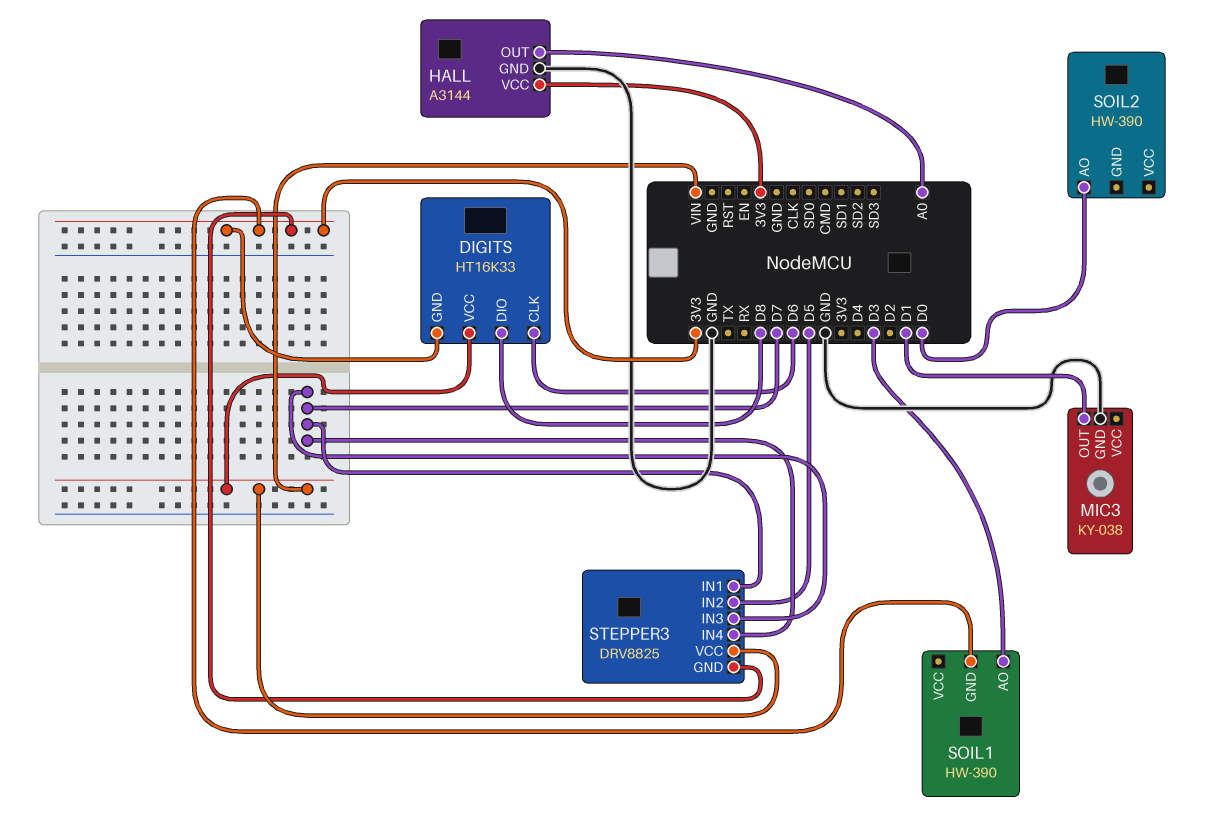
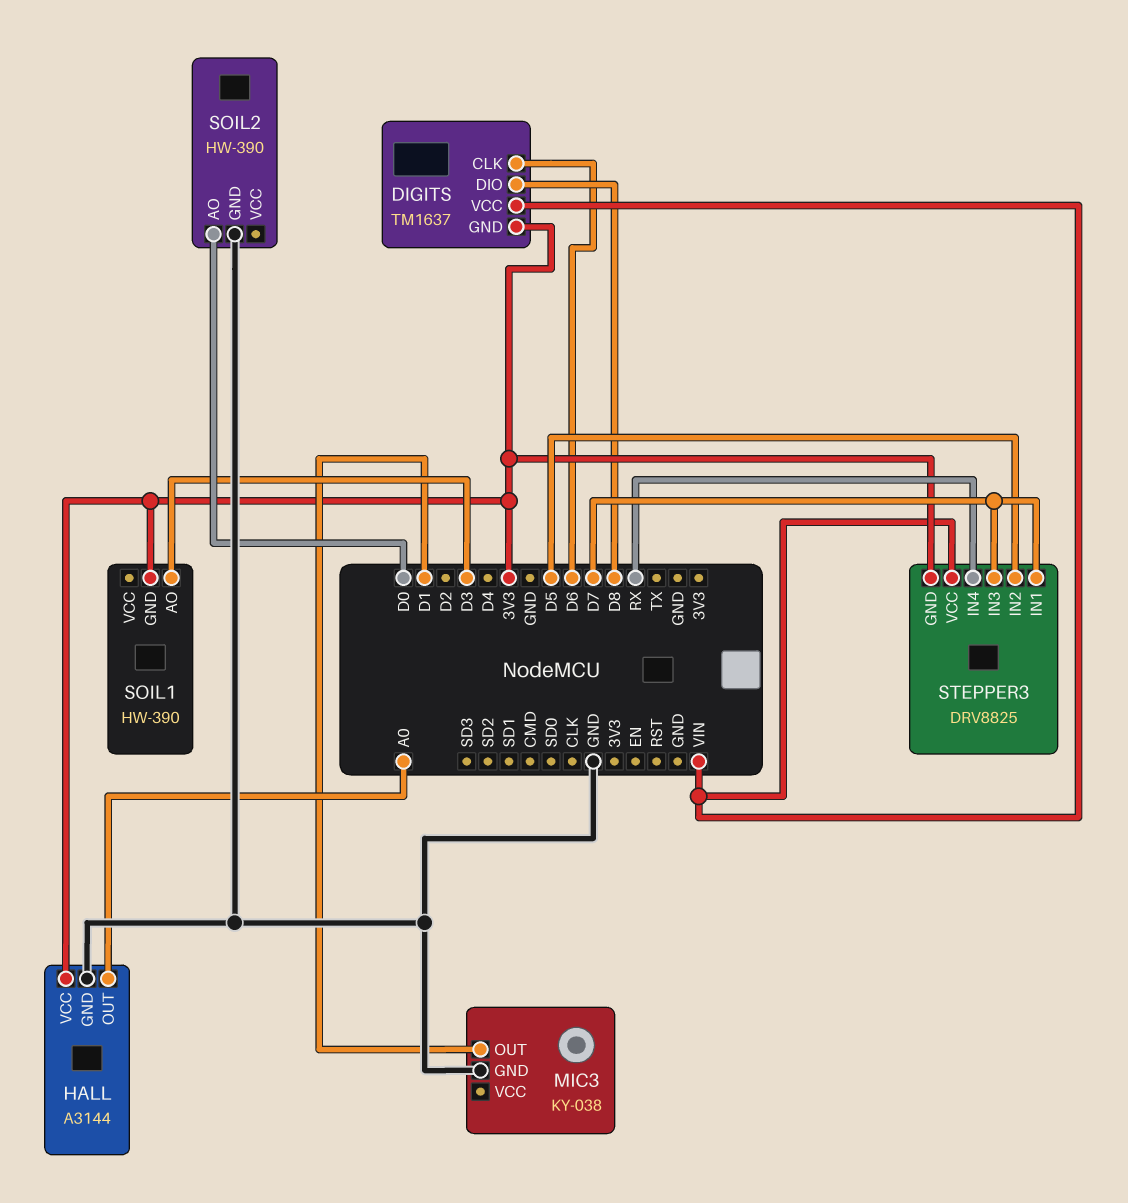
DIGITS: HT16K33 -> TM1637
SOIL2 pin GND: none -> GND
STEPPER3 pin IN4: D7 -> RX

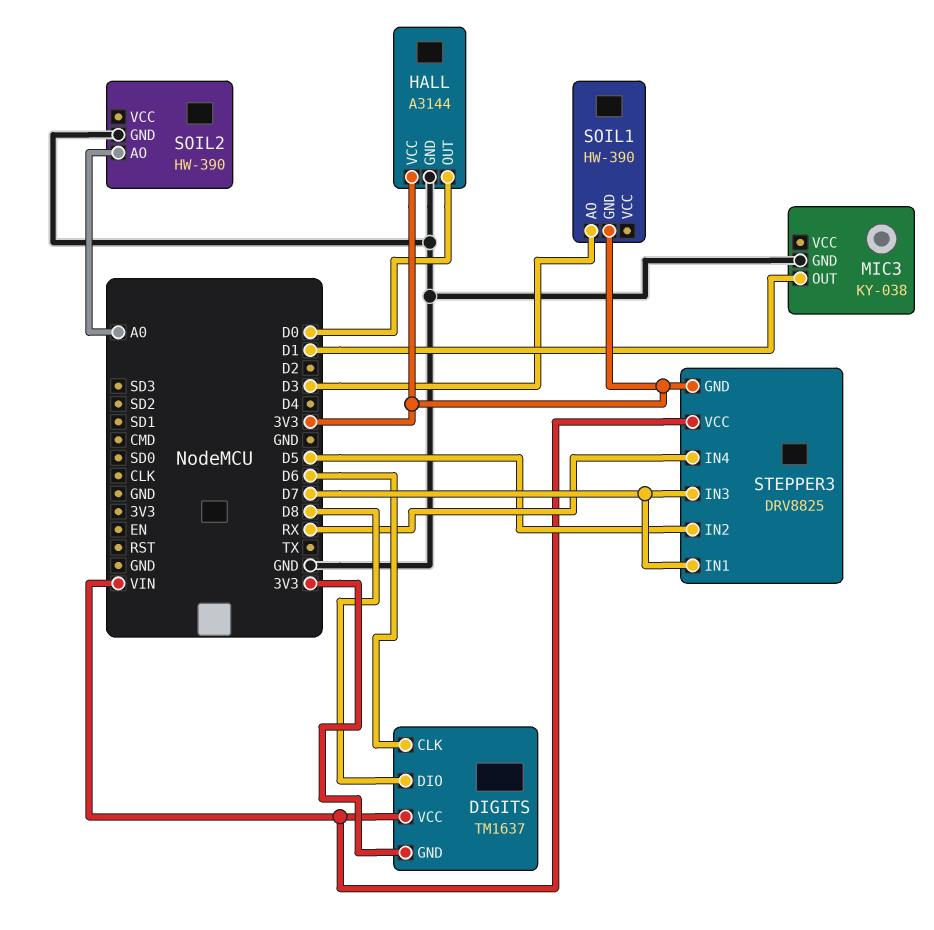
HALL pin OUT: A0 -> D0
SOIL2 pin AO: D0 -> A0

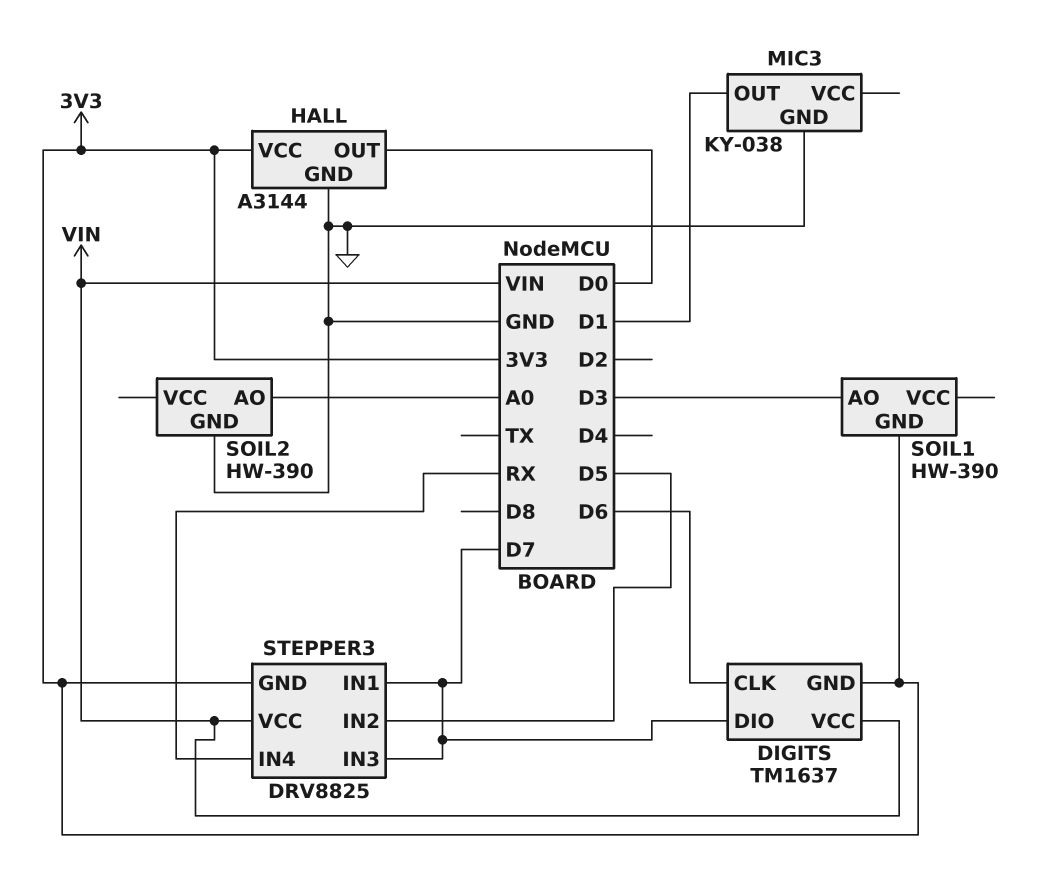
DIGITS pin DIO: D8 -> D7

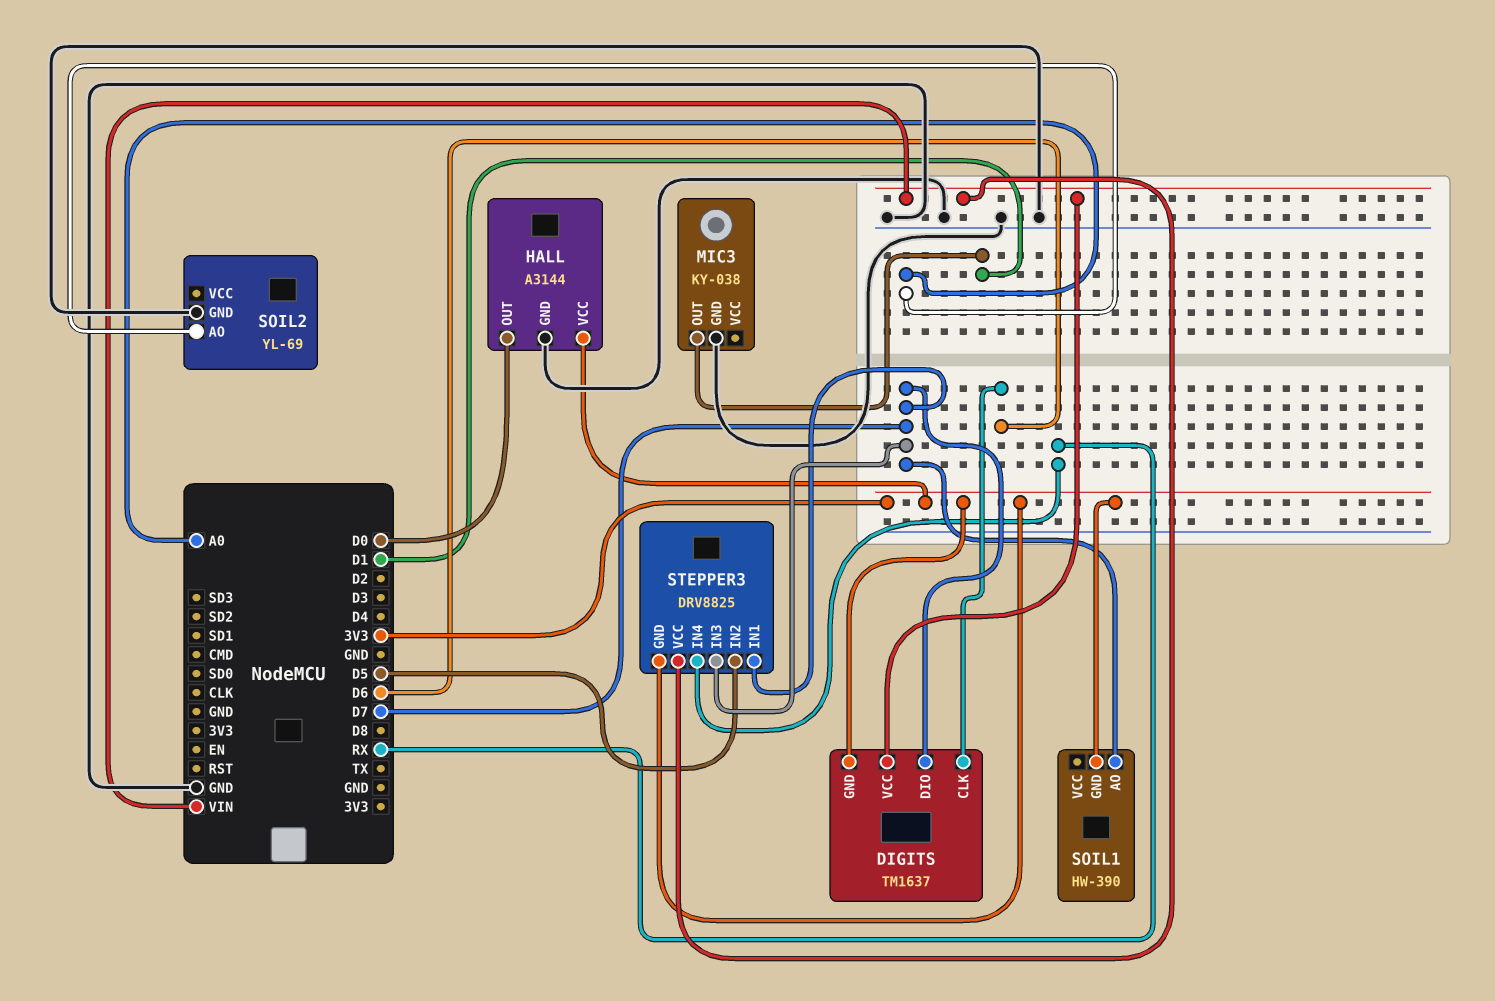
SOIL1 pin AO: D3 -> D7
SOIL2: HW-390 -> YL-69

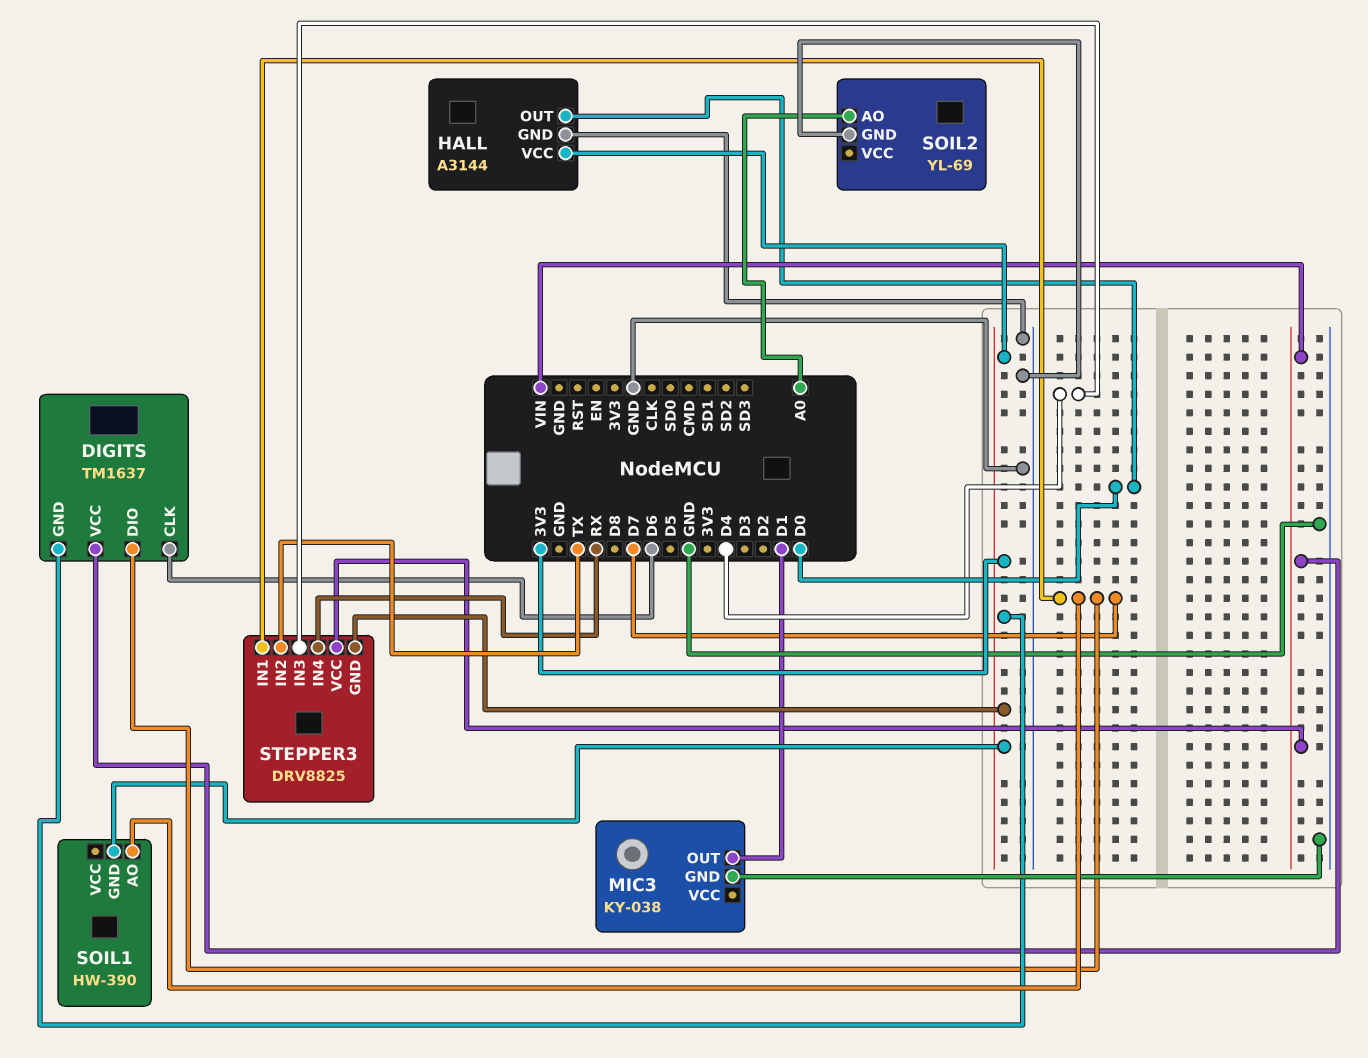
STEPPER3 pin IN2: D5 -> TX
STEPPER3 pin IN3: D7 -> D4

